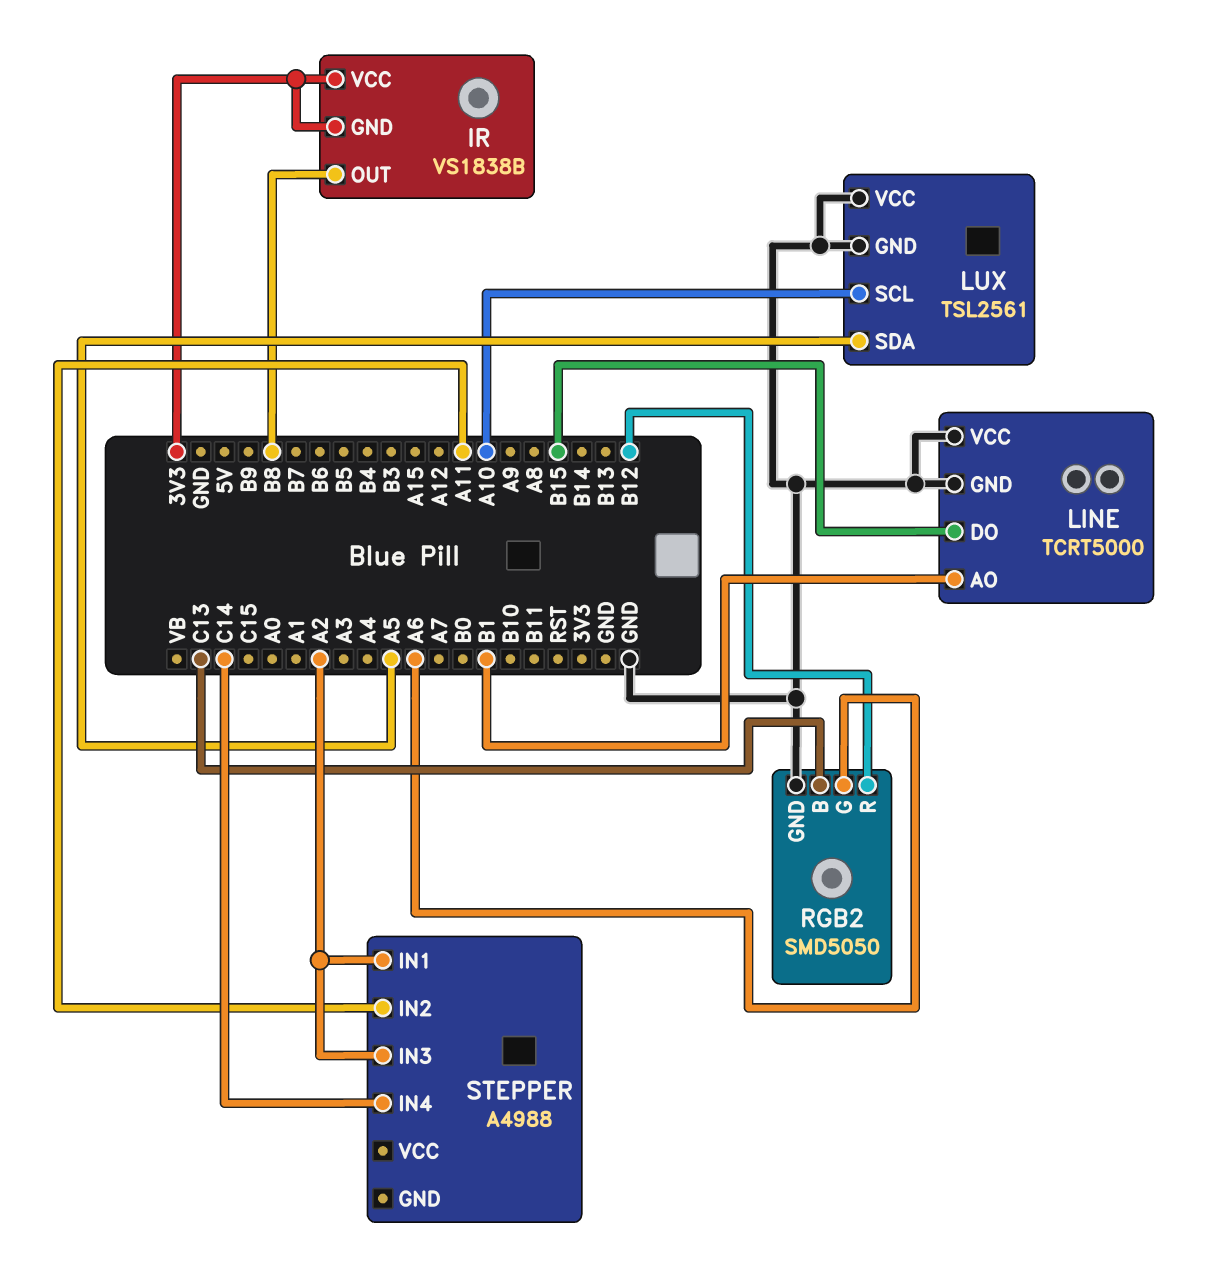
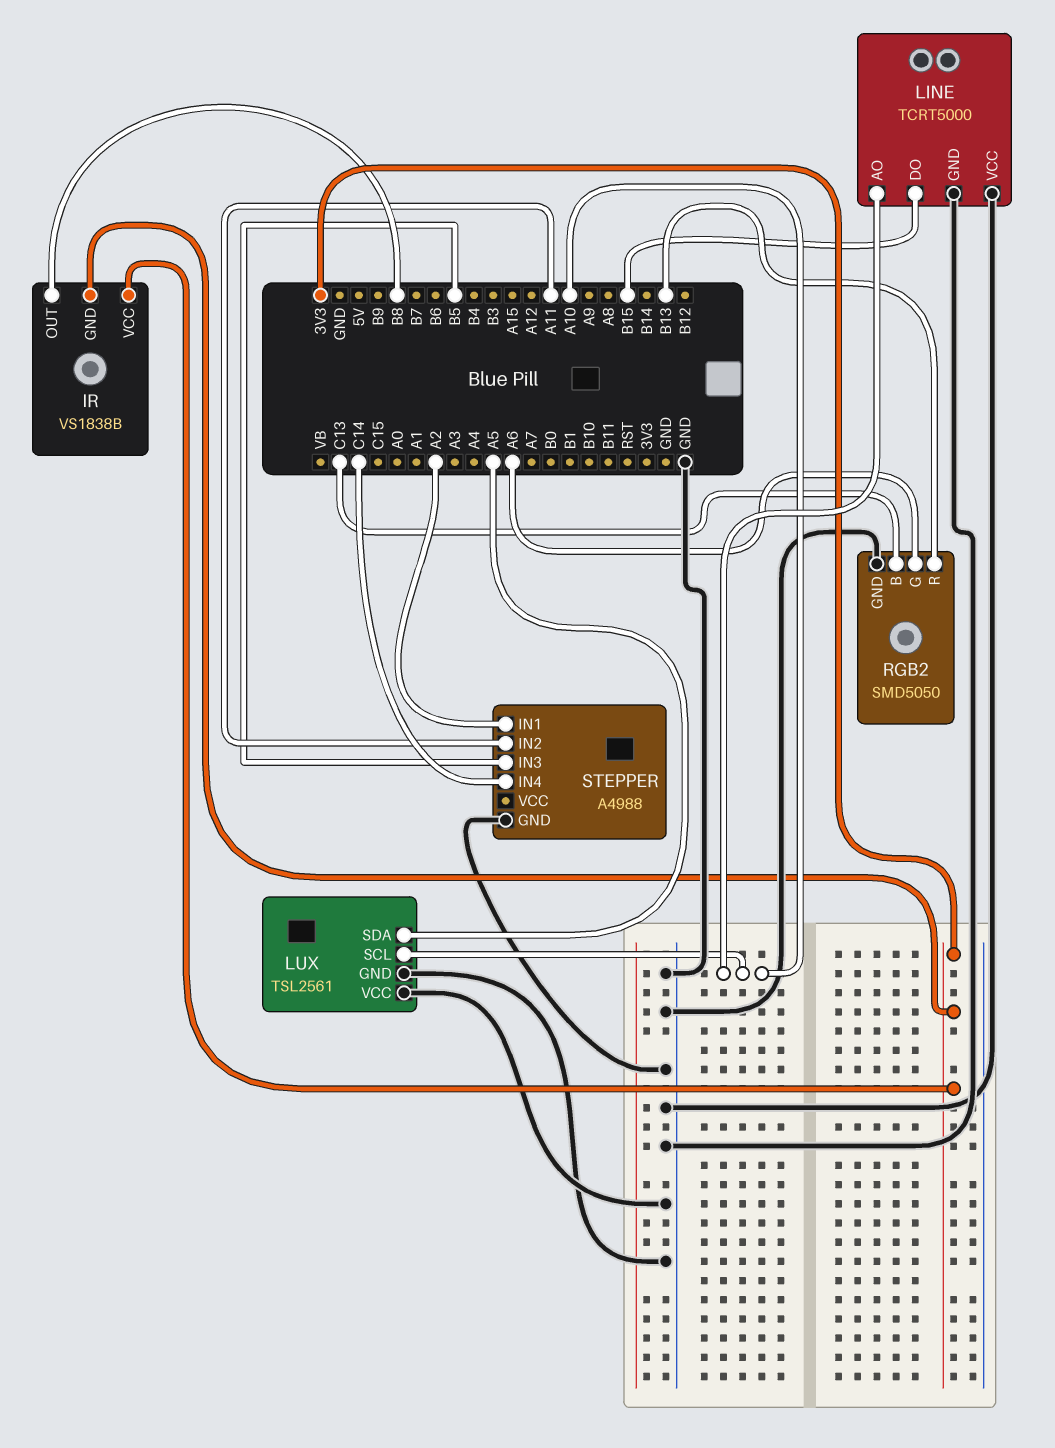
LINE pin AO: B1 -> A10
RGB2 pin R: B12 -> B13
STEPPER pin GND: none -> GND
STEPPER pin IN3: A2 -> B5

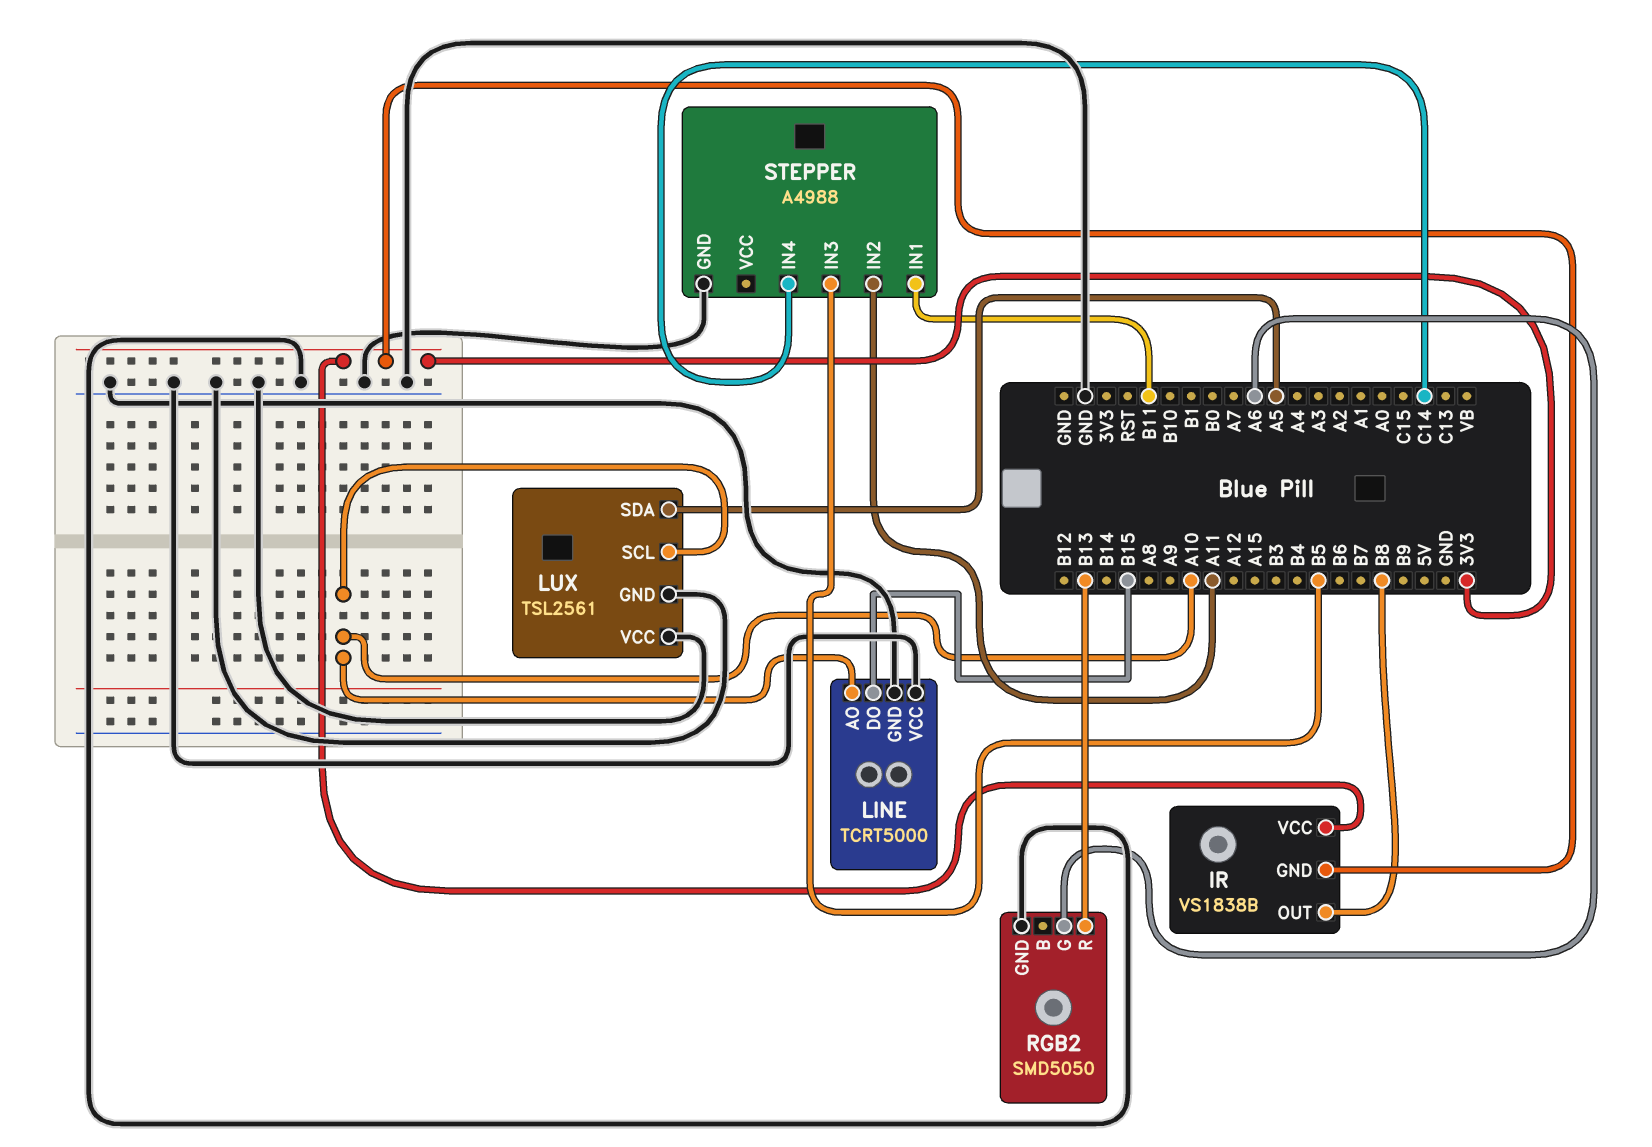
RGB2 pin B: C13 -> none
STEPPER pin IN1: A2 -> B11

